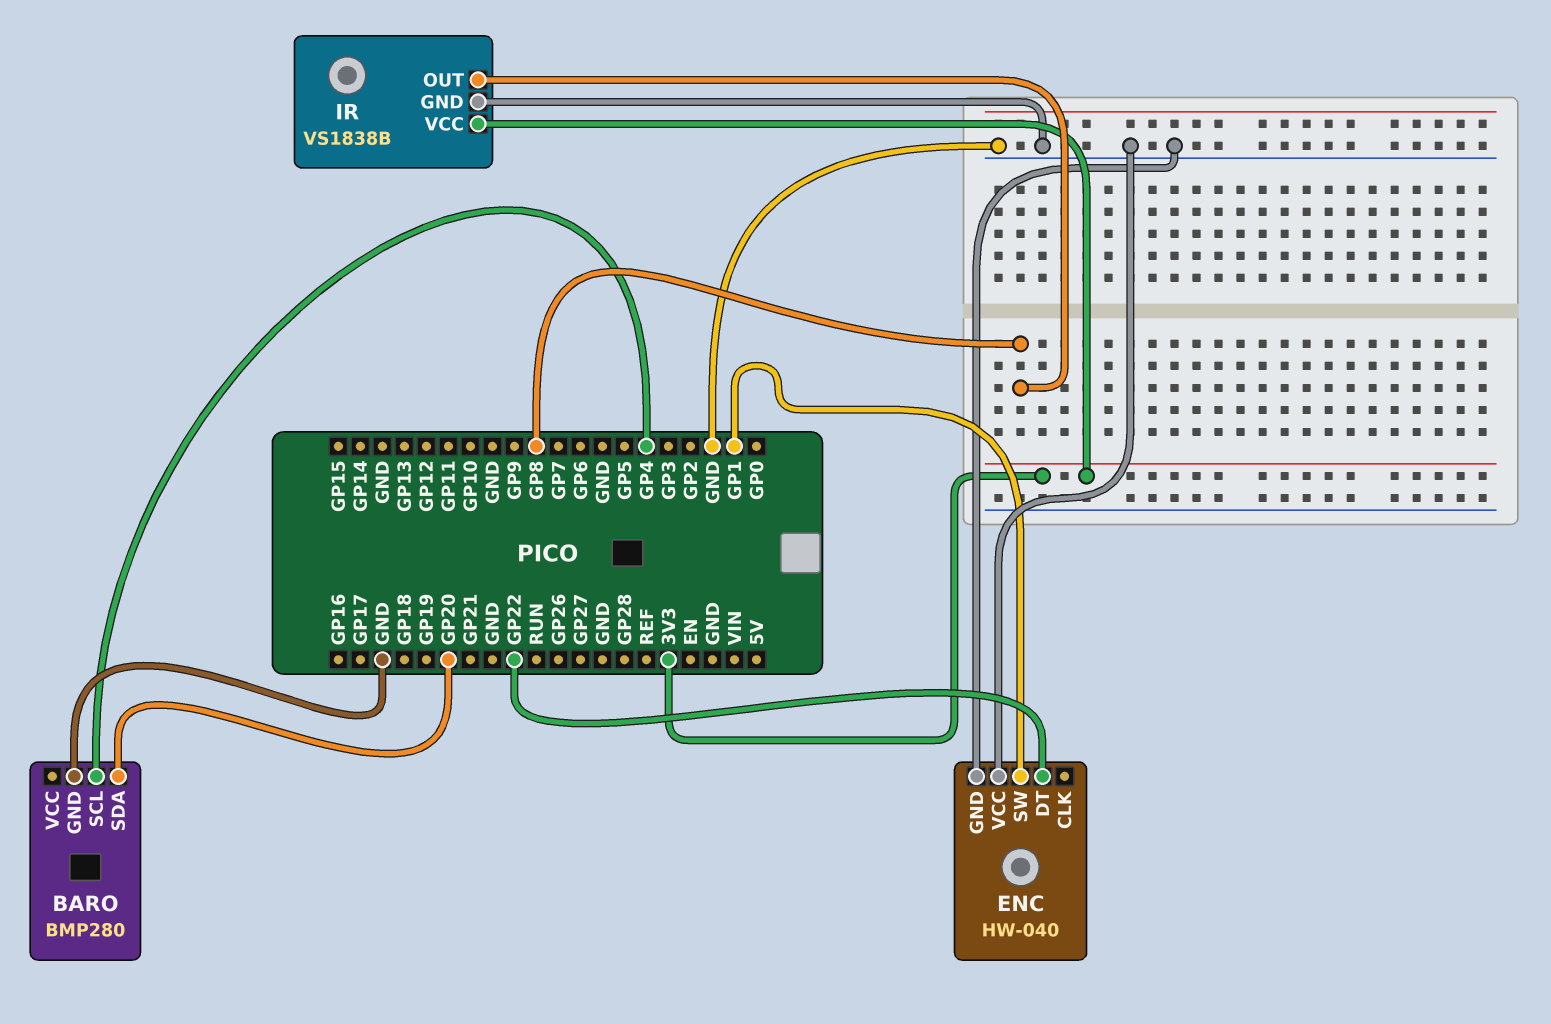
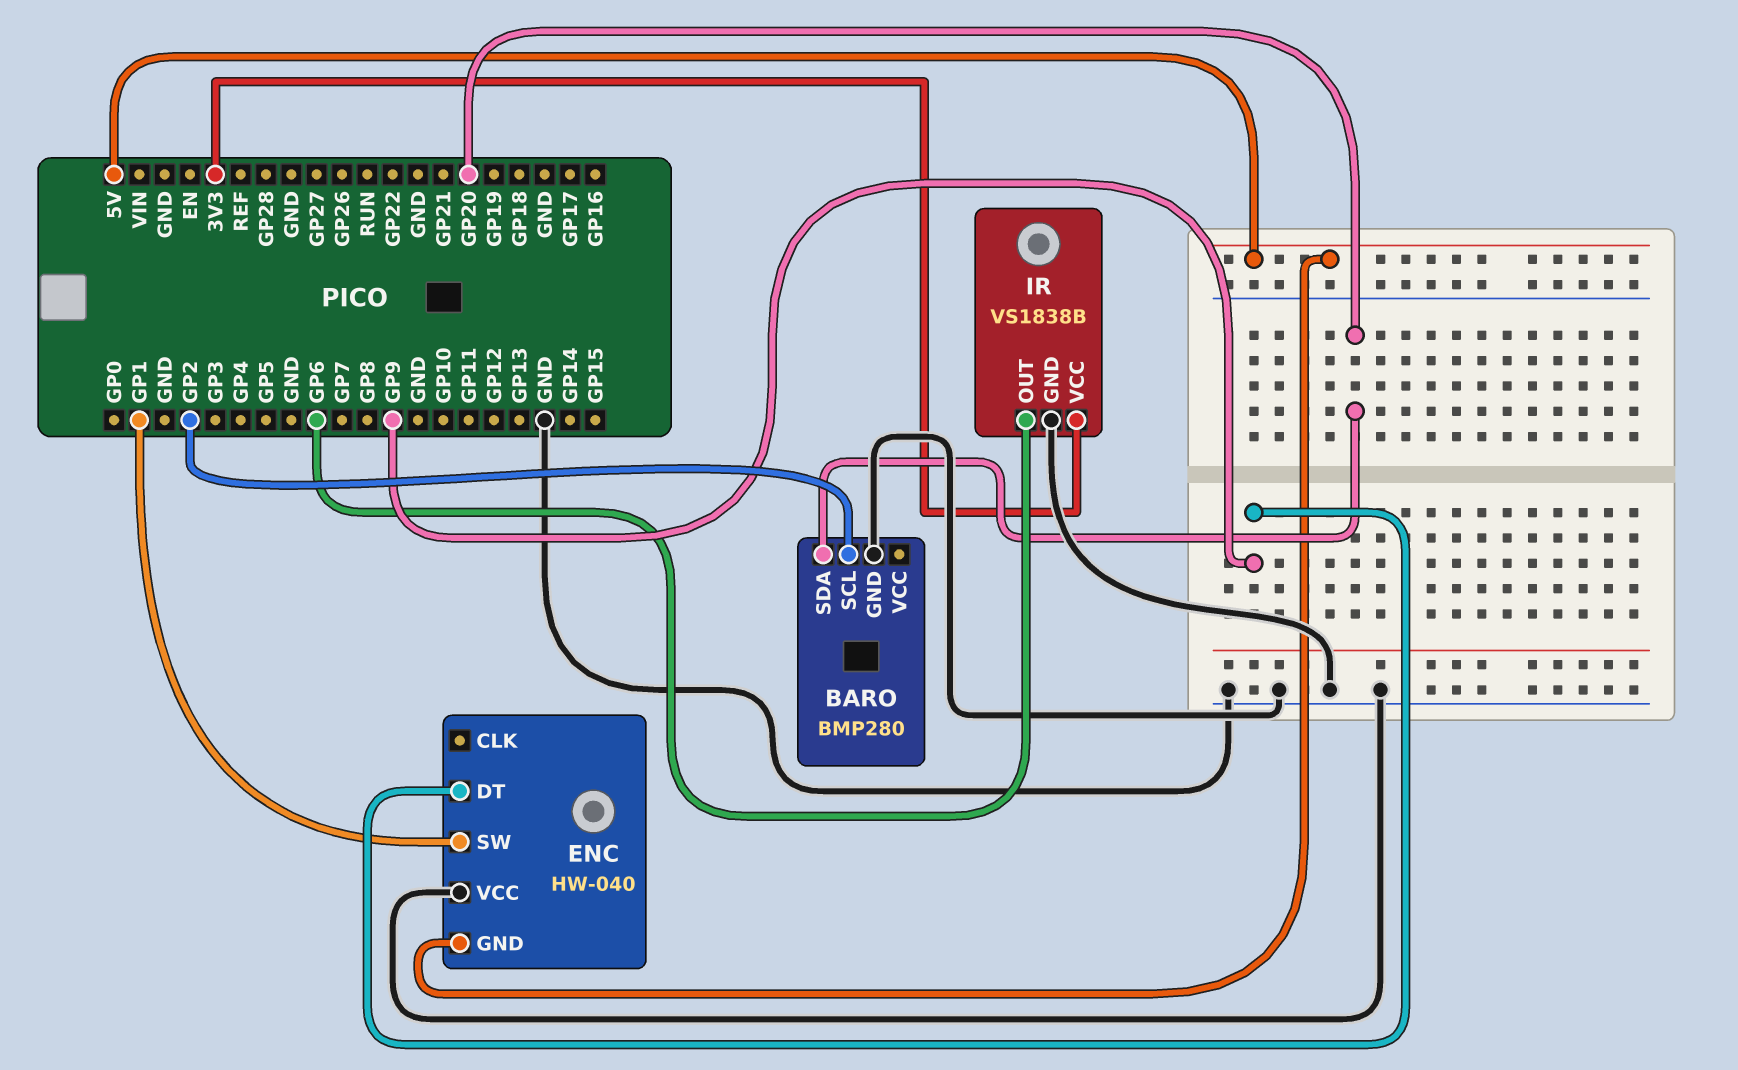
BARO pin SCL: GP4 -> GP2
ENC pin DT: GP22 -> GP9
ENC pin GND: GND -> 5V
IR pin OUT: GP8 -> GP6

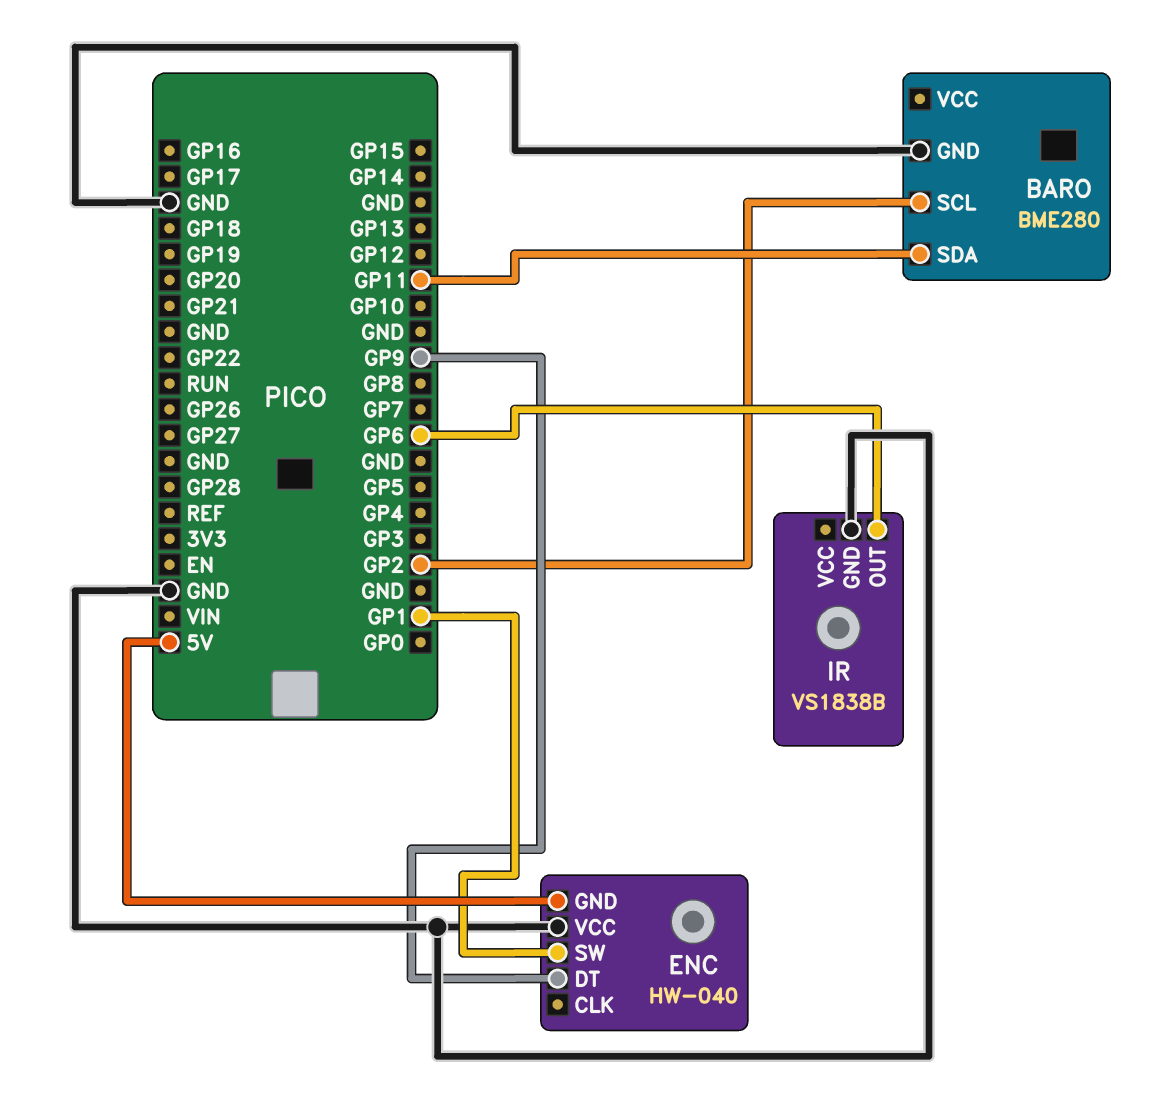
BARO: BMP280 -> BME280
BARO pin SDA: GP20 -> GP11
IR pin VCC: 3V3 -> none

